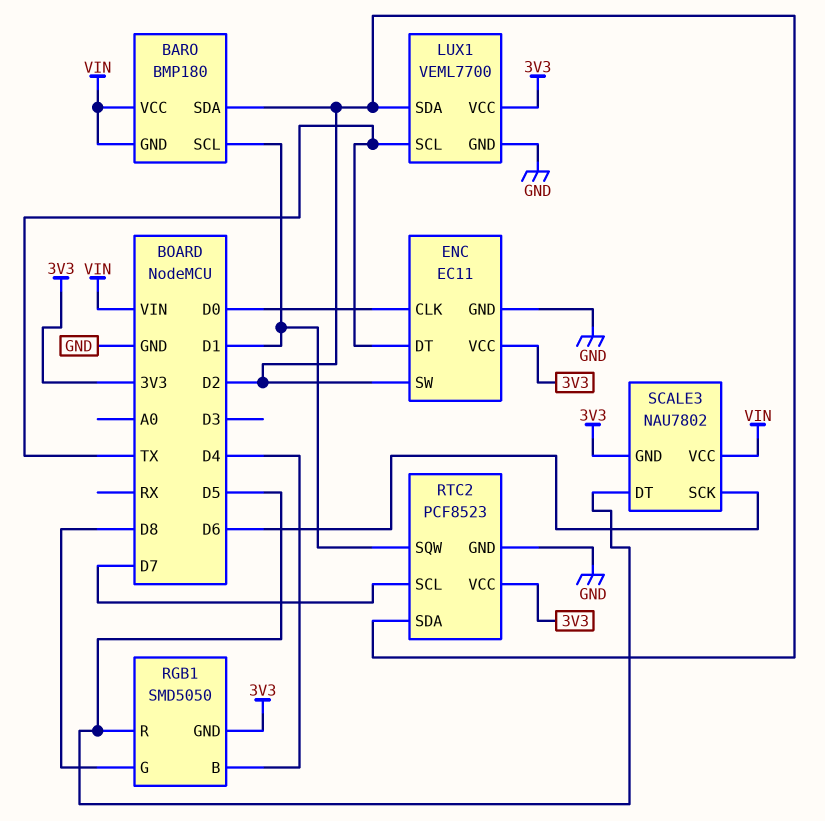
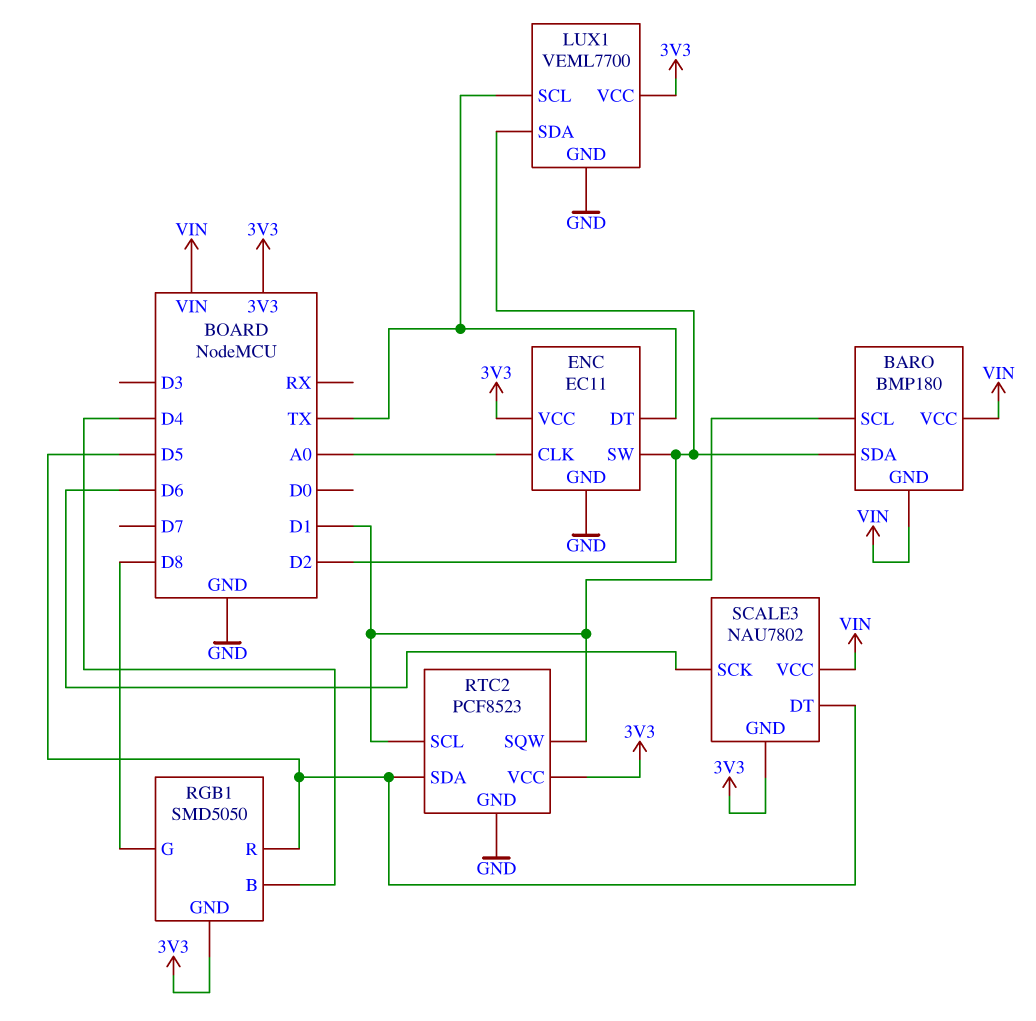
ENC pin CLK: D0 -> A0
RTC2 pin SCL: D7 -> D1
RTC2 pin SDA: D2 -> D5

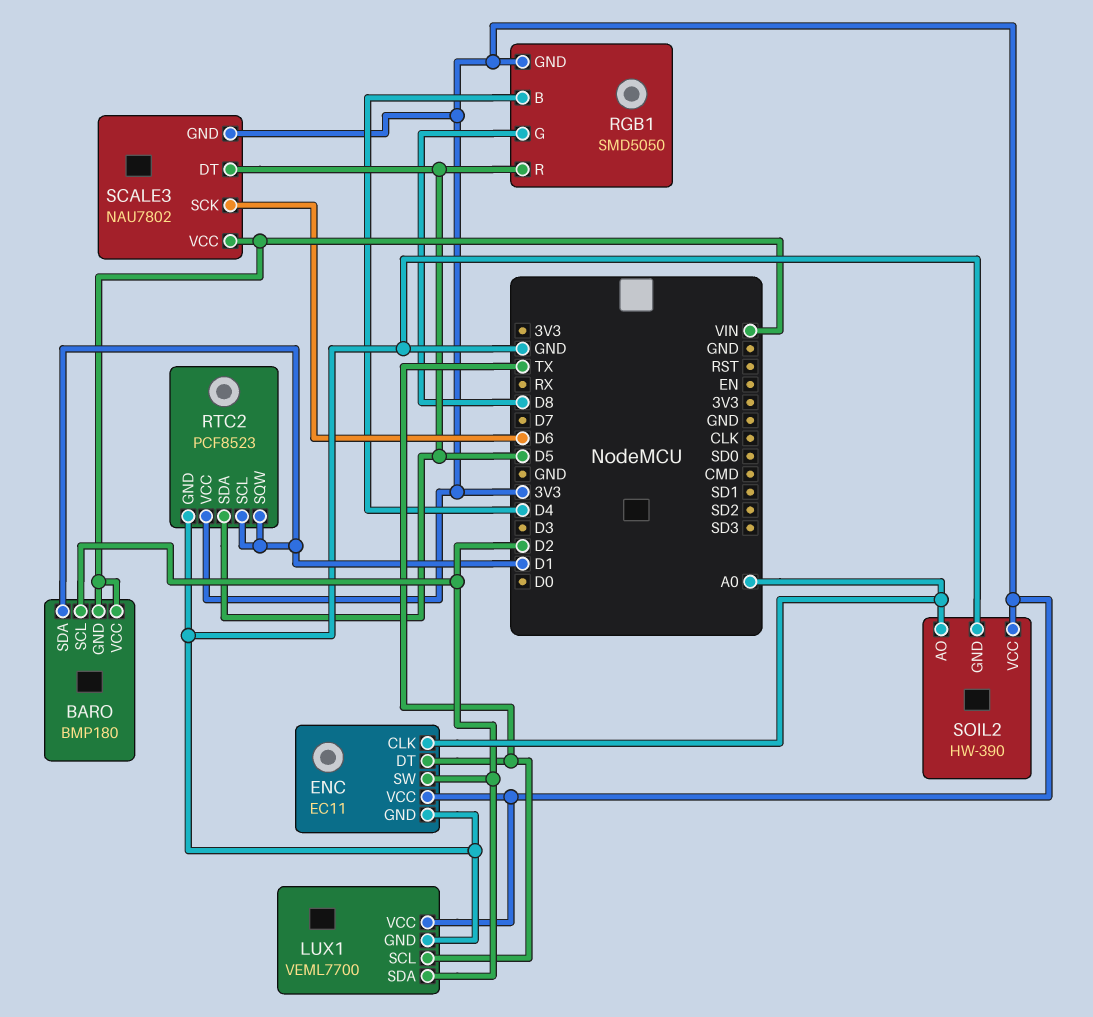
BARO pin SCL: D1 -> D2
BARO pin SDA: D2 -> D1
SOIL2: none -> HW-390
SOIL2 pin AO: none -> A0
SOIL2 pin GND: none -> GND
SOIL2 pin VCC: none -> 3V3

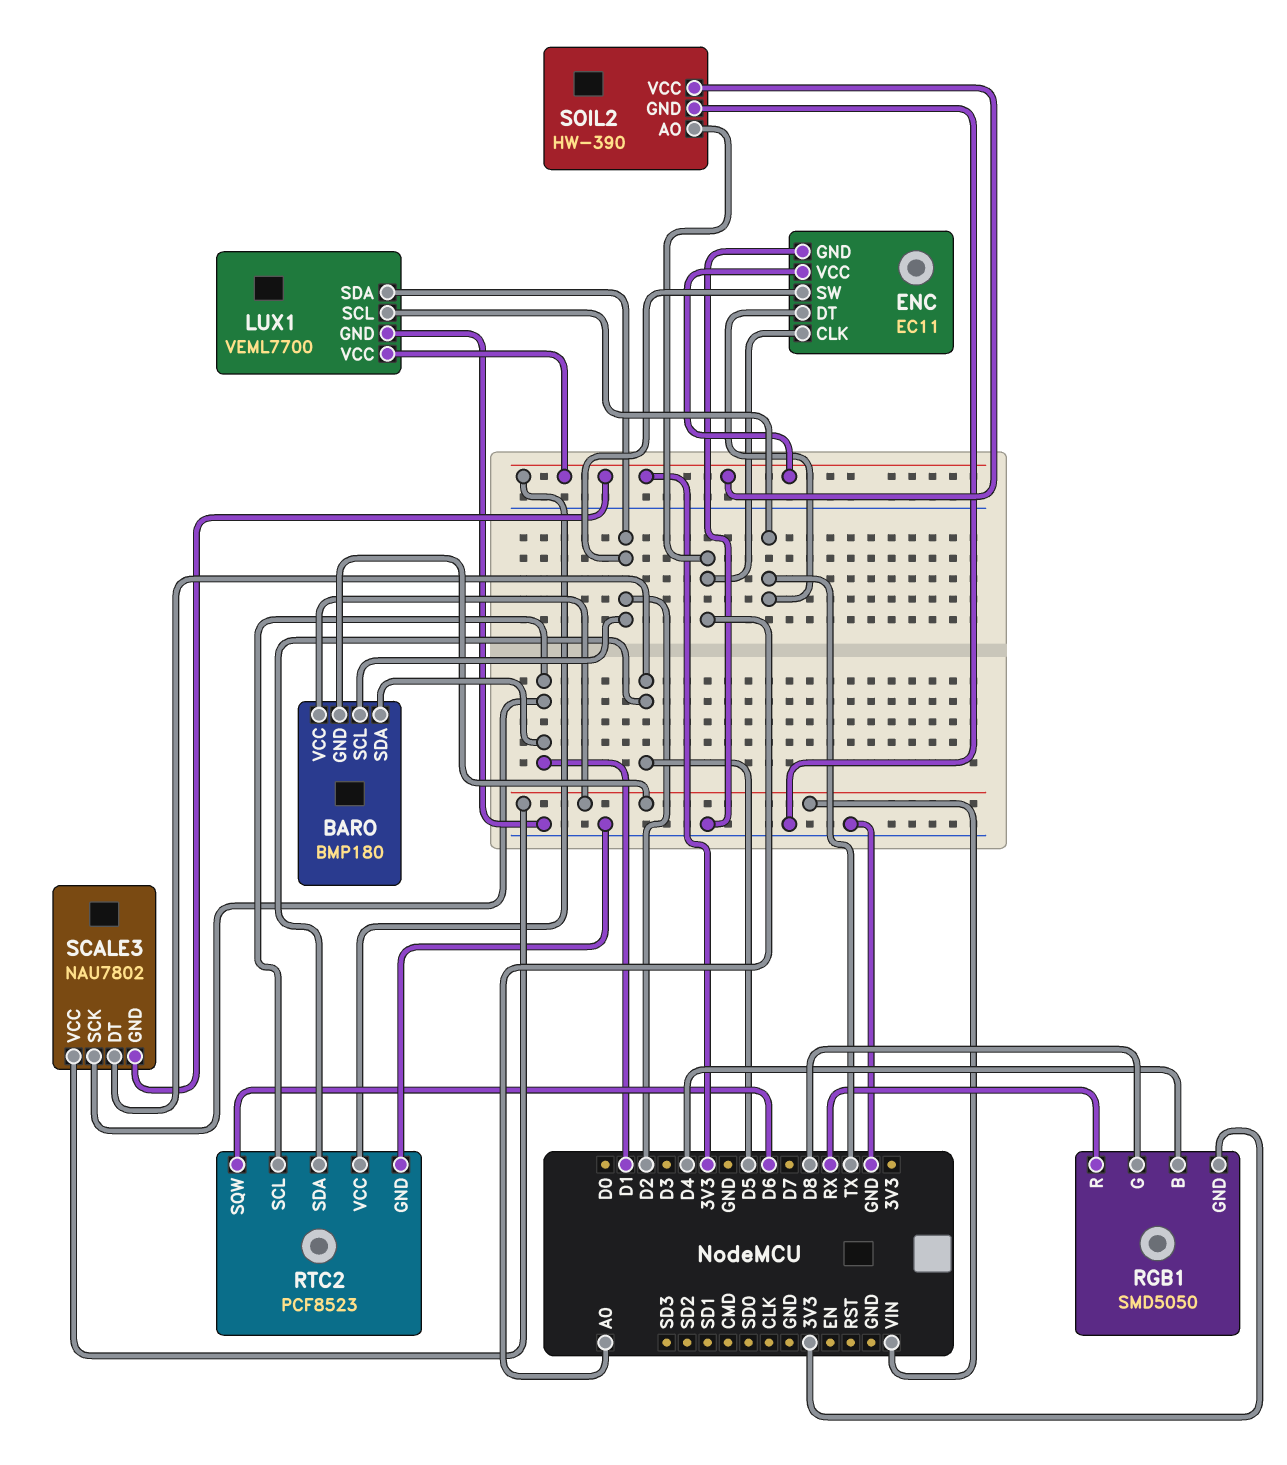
RGB1 pin R: D5 -> RX
RTC2 pin SQW: D1 -> D6
SCALE3 pin SCK: D6 -> D1

